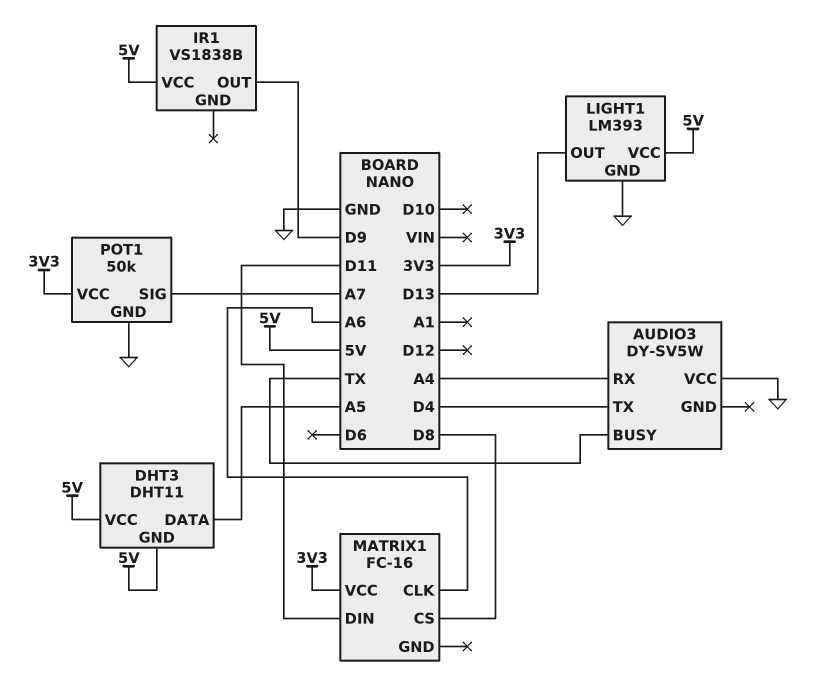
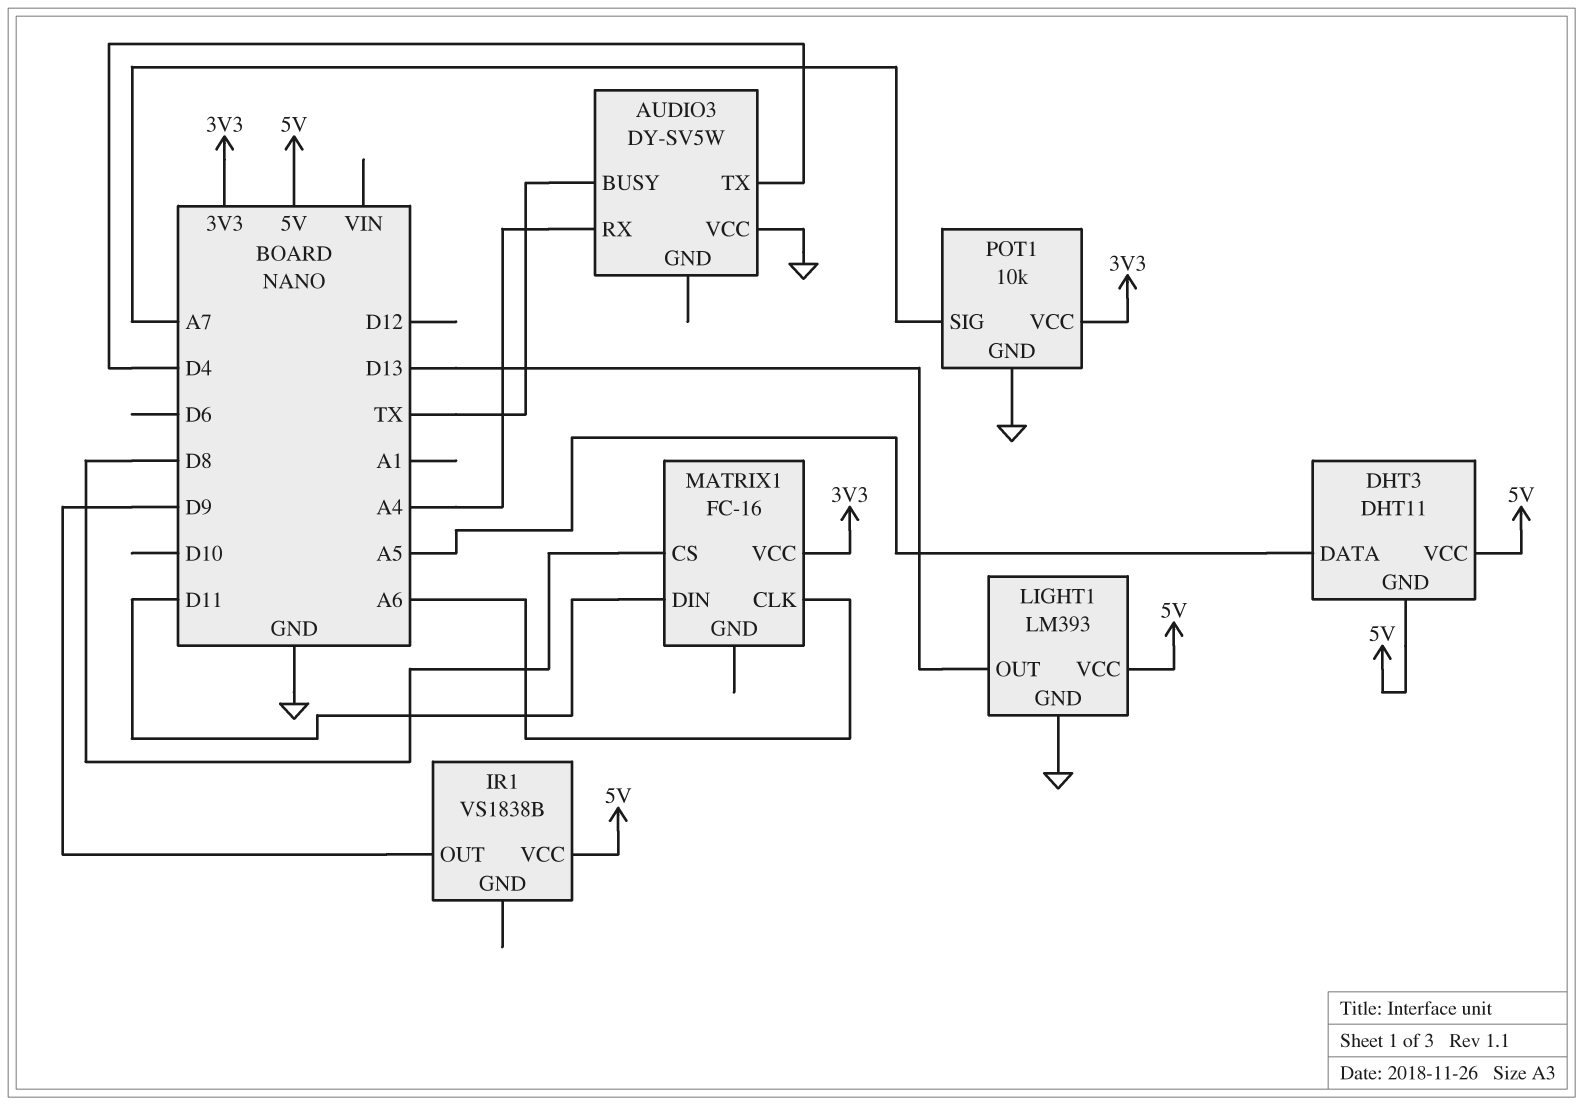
POT1: 50k -> 10k

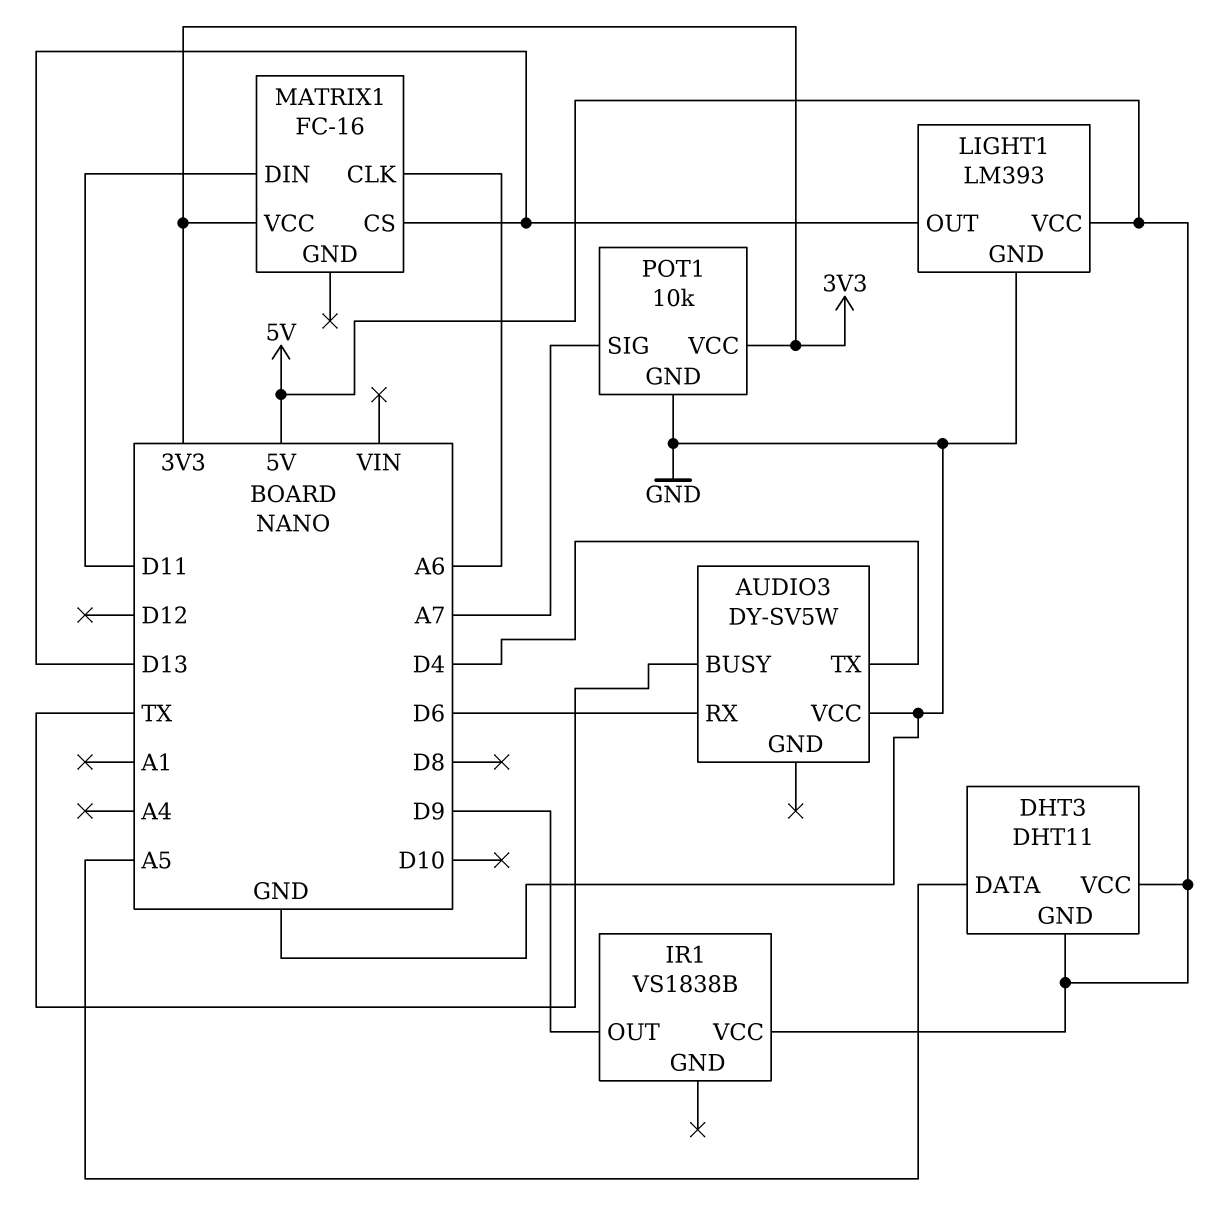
AUDIO3 pin RX: A4 -> D6
MATRIX1 pin CS: D8 -> D13

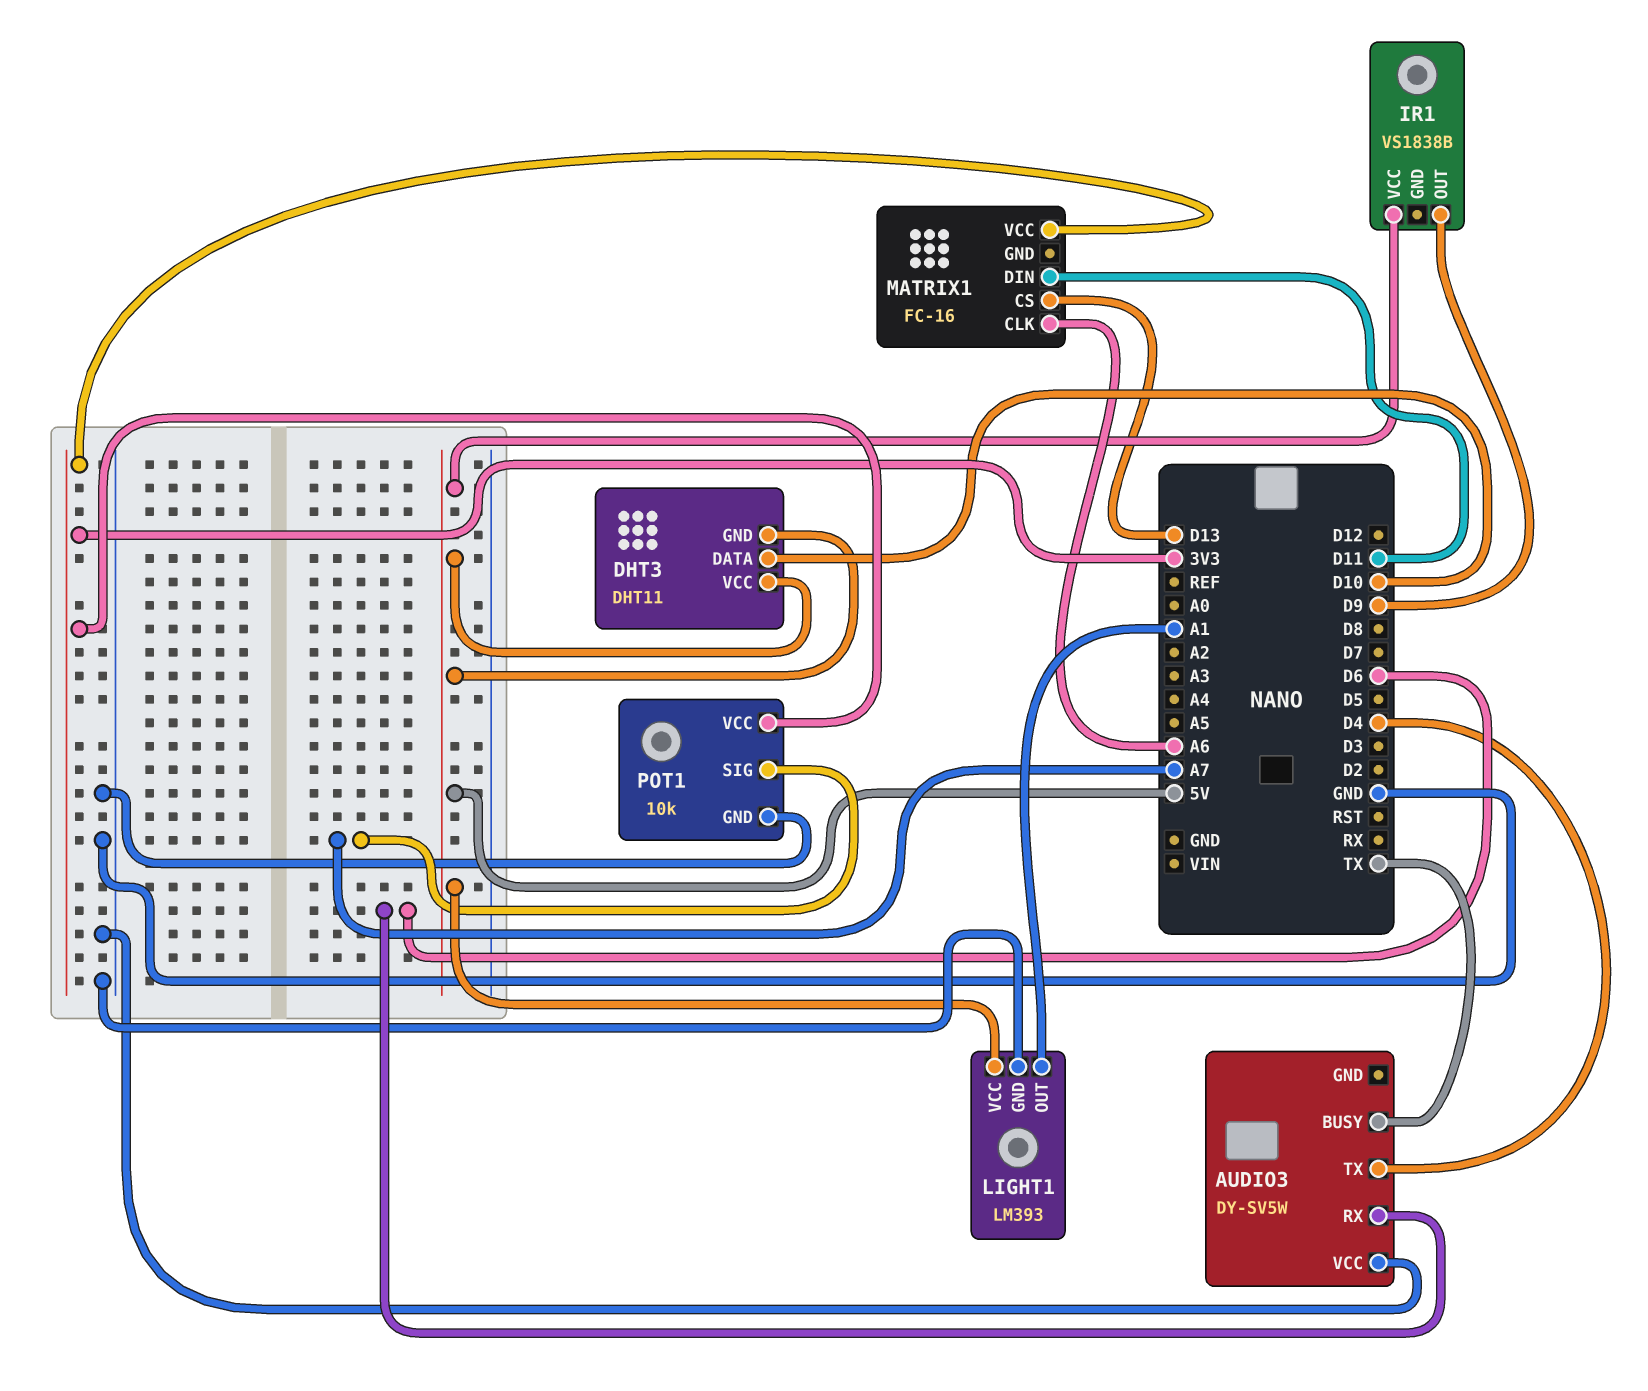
DHT3 pin DATA: A5 -> D10
LIGHT1 pin OUT: D13 -> A1

